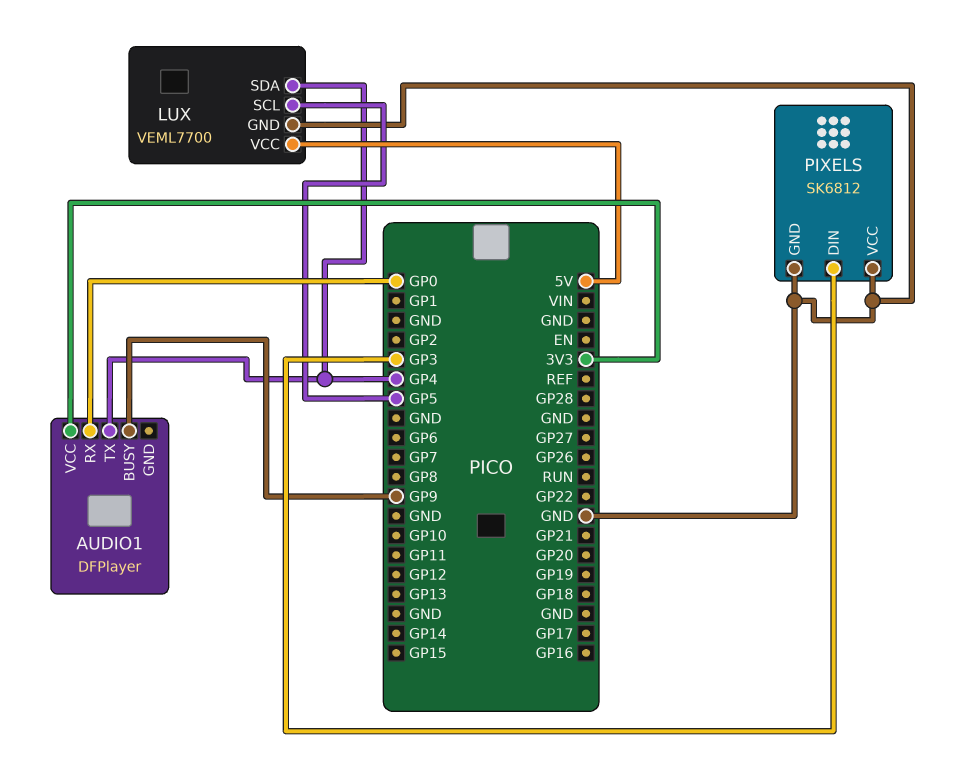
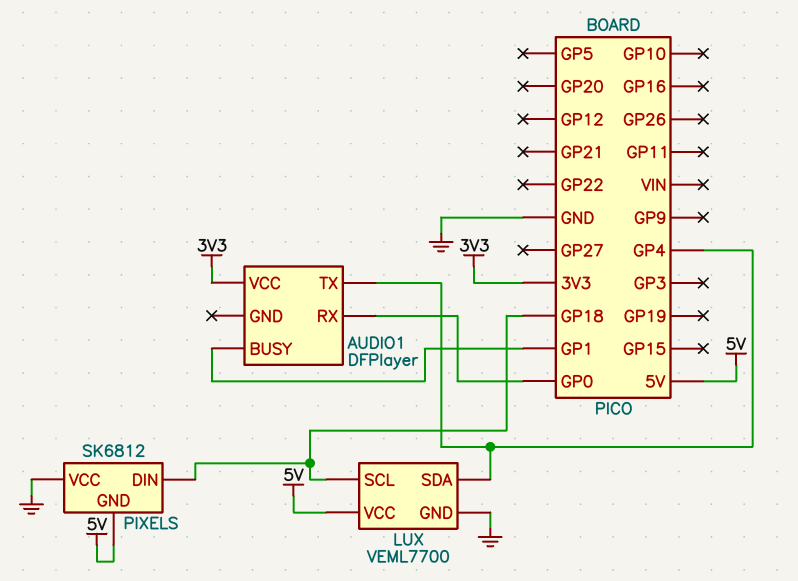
AUDIO1 pin BUSY: GP9 -> GP1
LUX pin SCL: GP5 -> GP18
PIXELS pin DIN: GP3 -> GP18
PIXELS pin GND: GND -> 5V

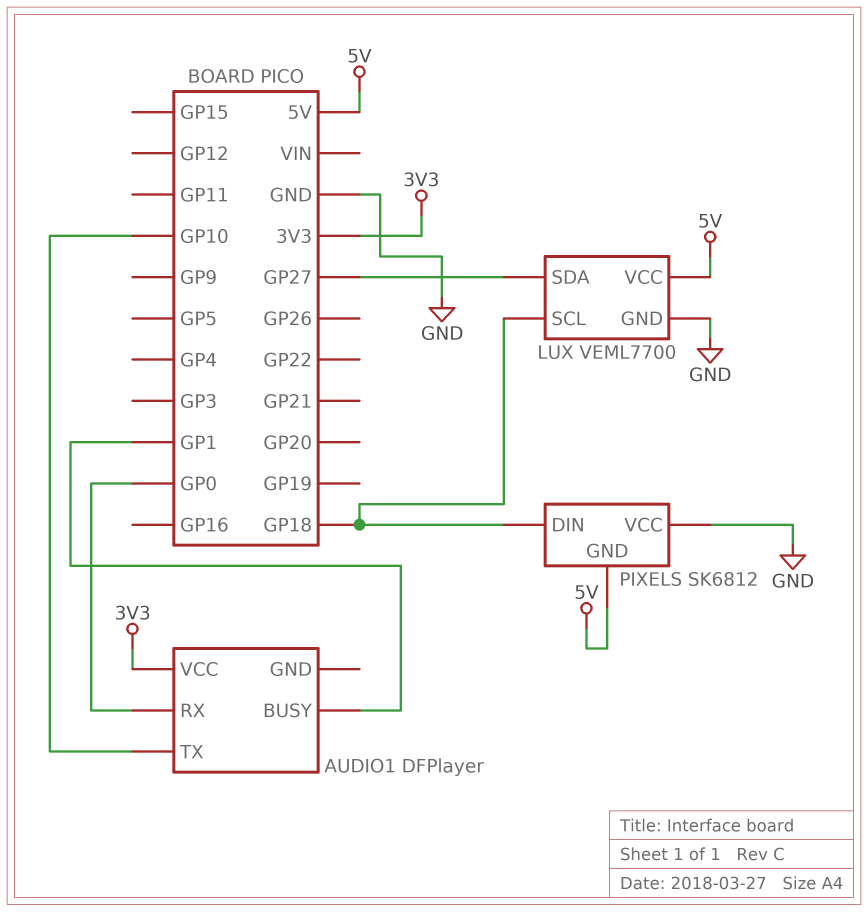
AUDIO1 pin TX: GP4 -> GP10
LUX pin SDA: GP4 -> GP27

